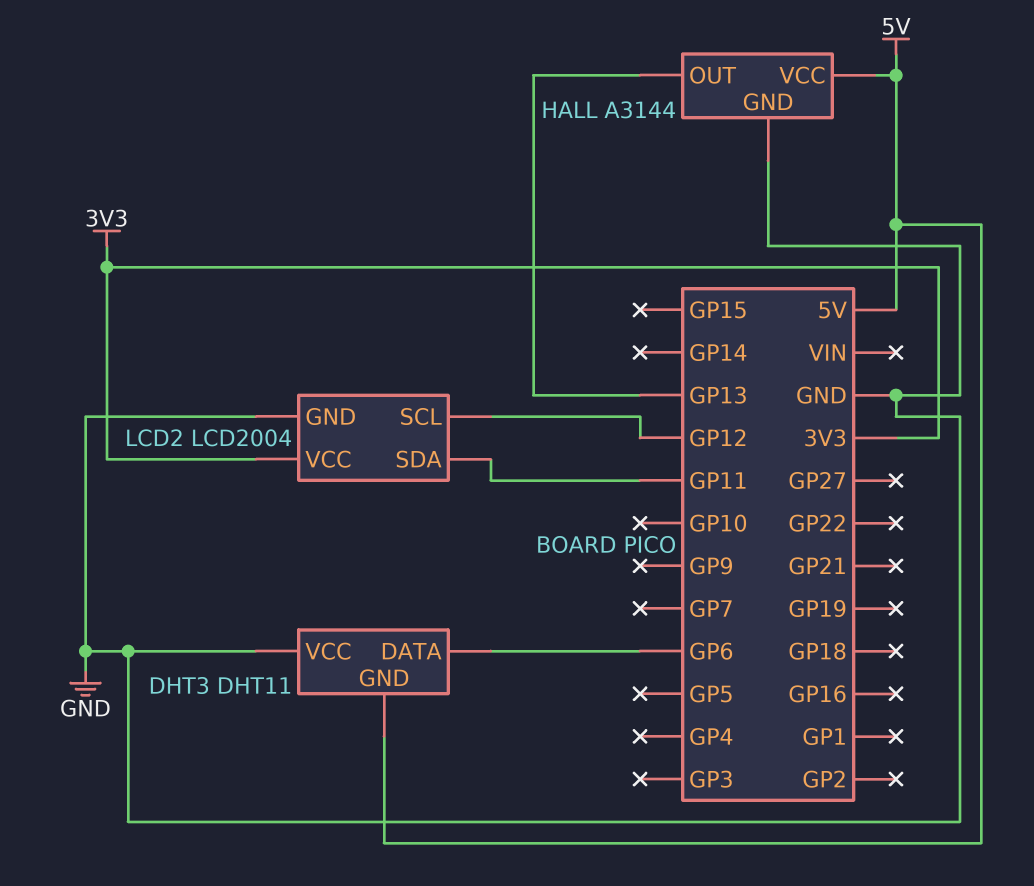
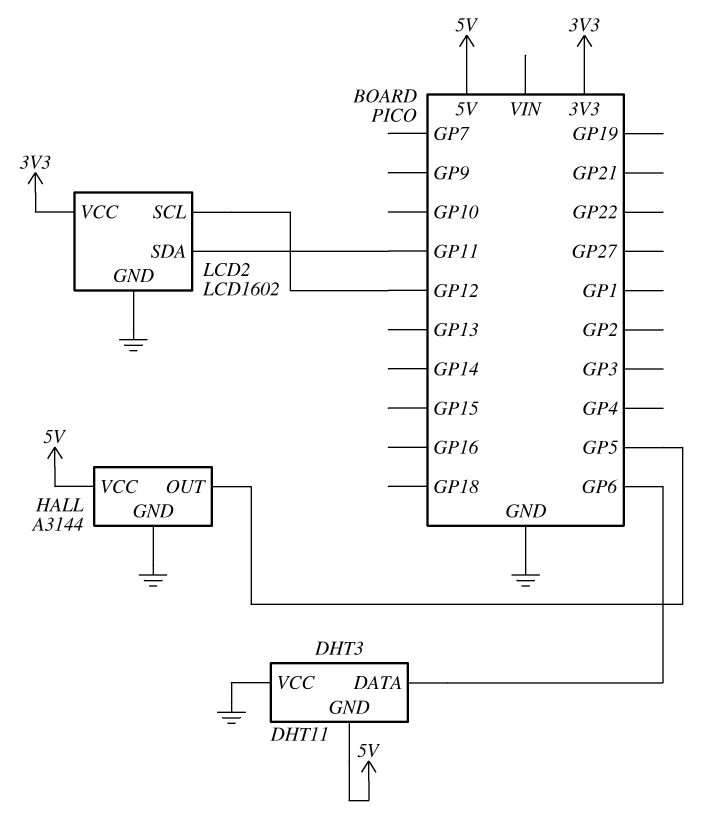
HALL pin OUT: GP13 -> GP5
LCD2: LCD2004 -> LCD1602

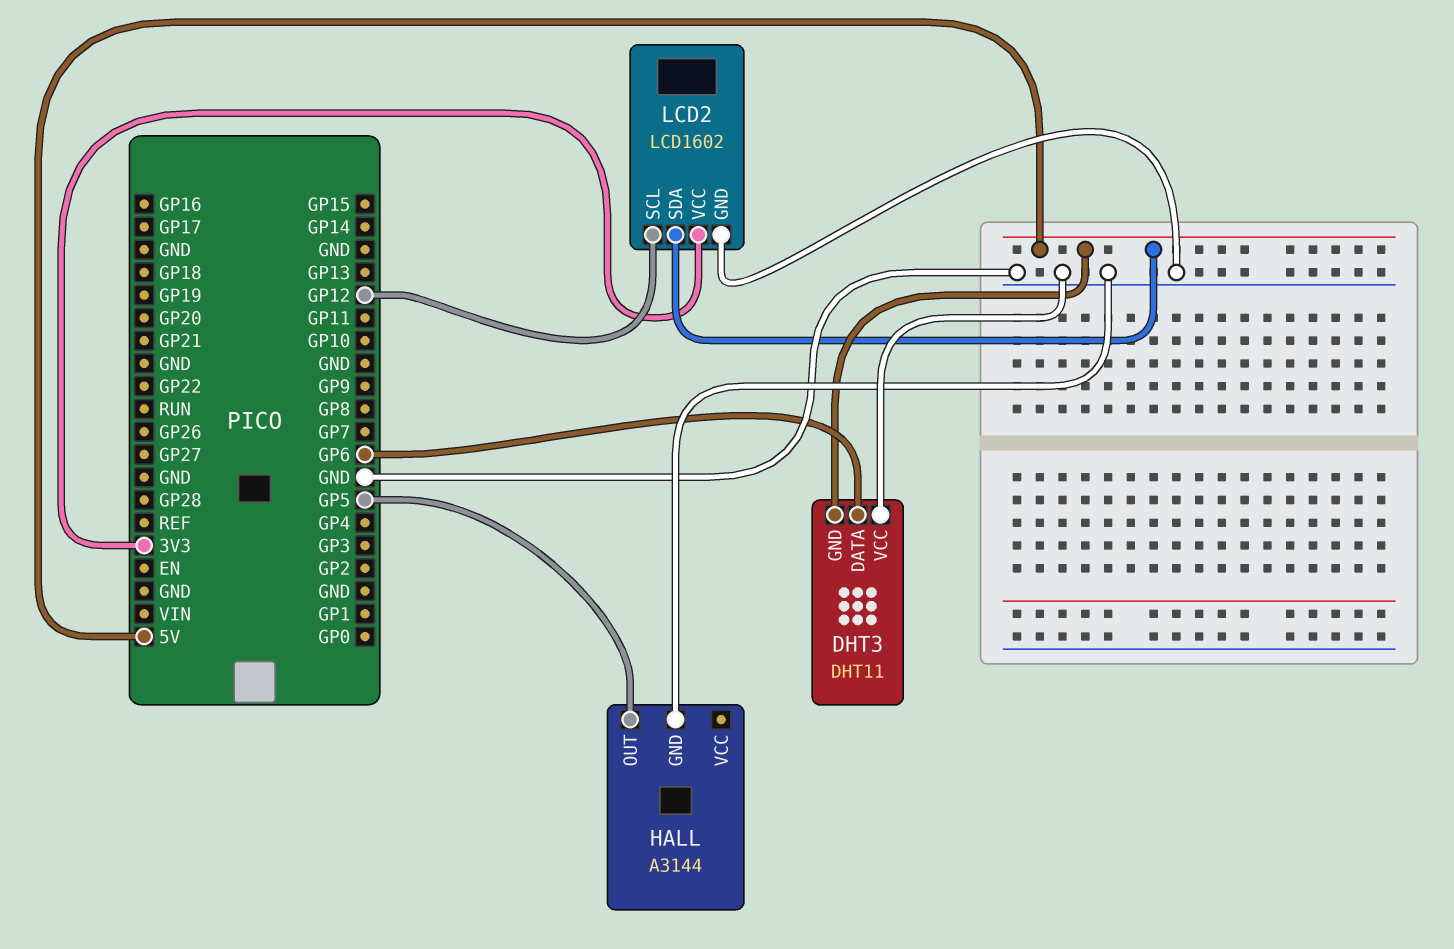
HALL pin VCC: 5V -> none
LCD2 pin SDA: GP11 -> 5V

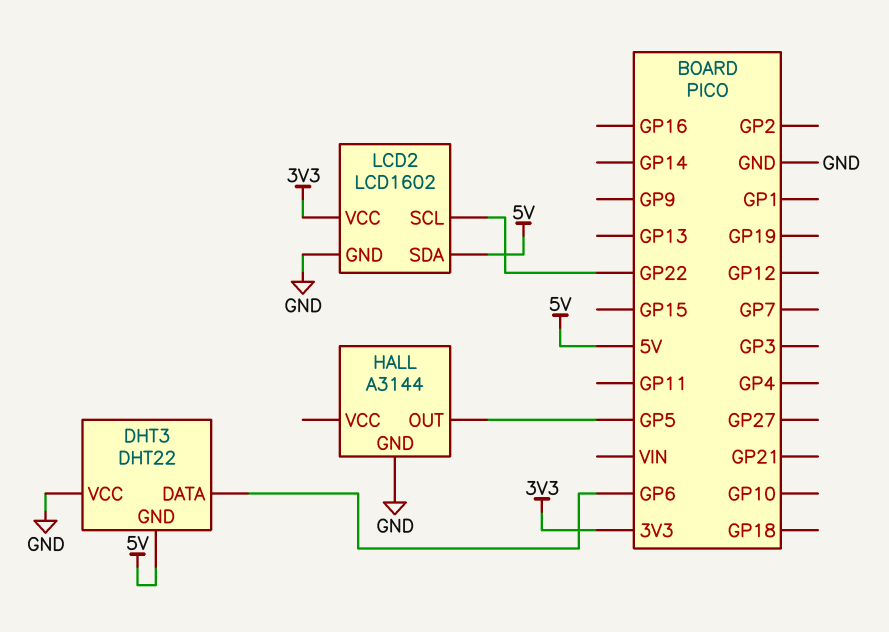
DHT3: DHT11 -> DHT22
LCD2 pin SCL: GP12 -> GP22

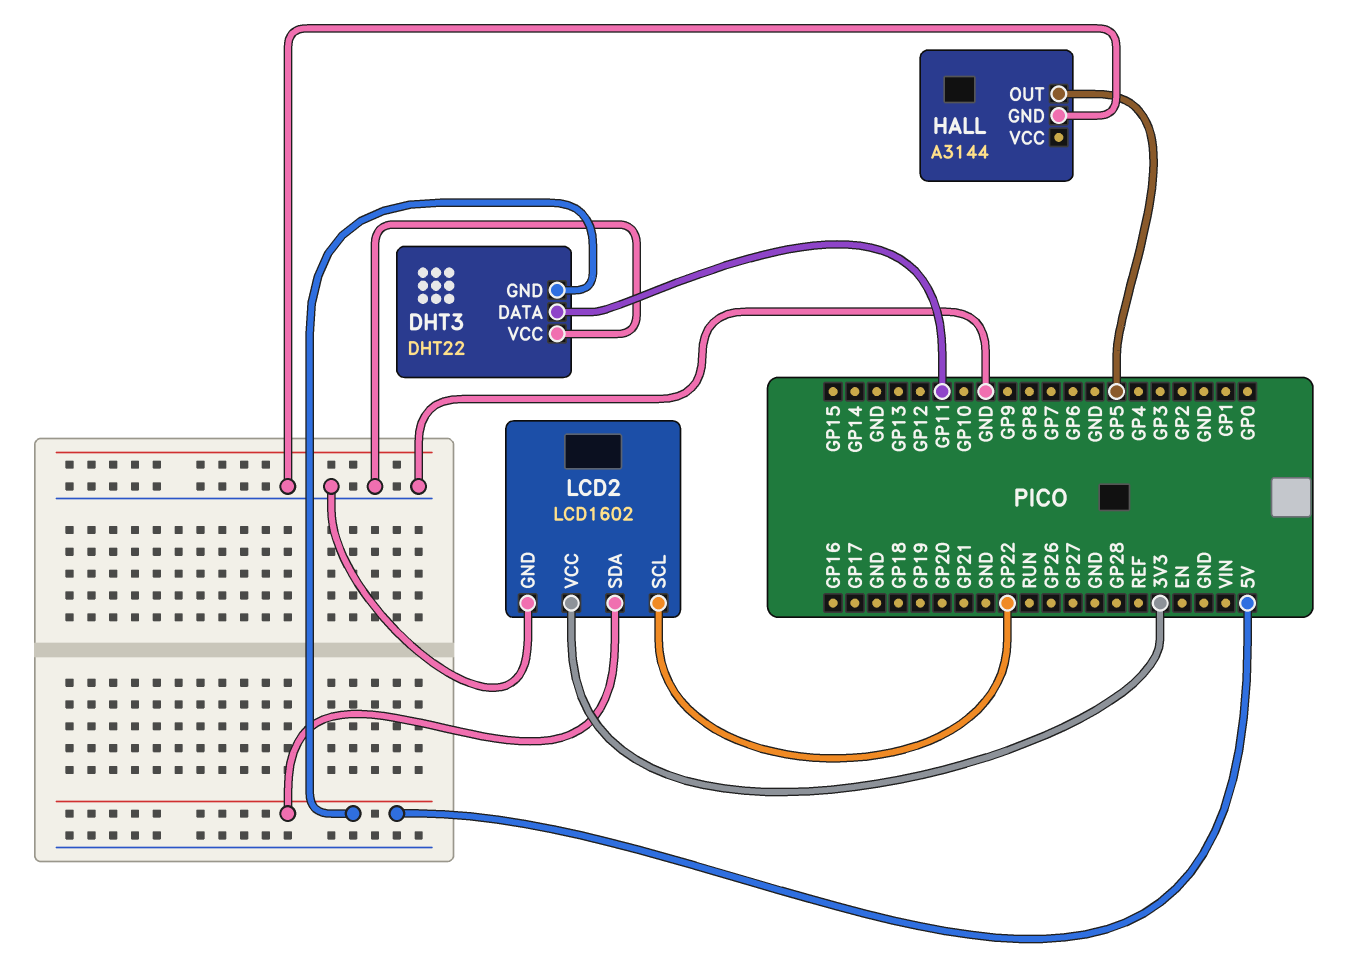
DHT3 pin DATA: GP6 -> GP11

